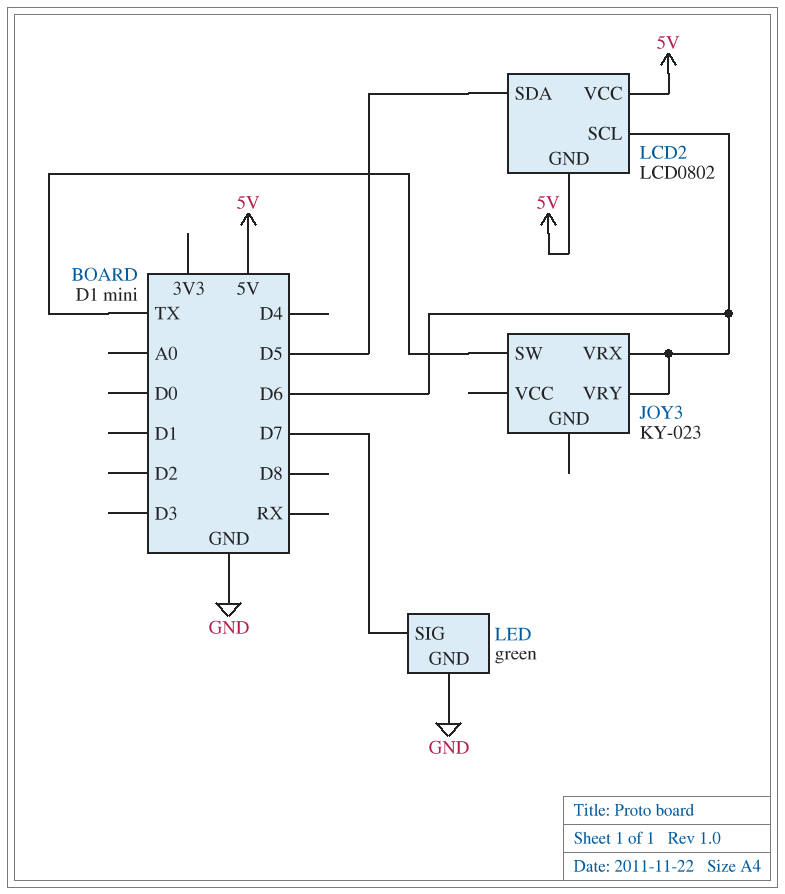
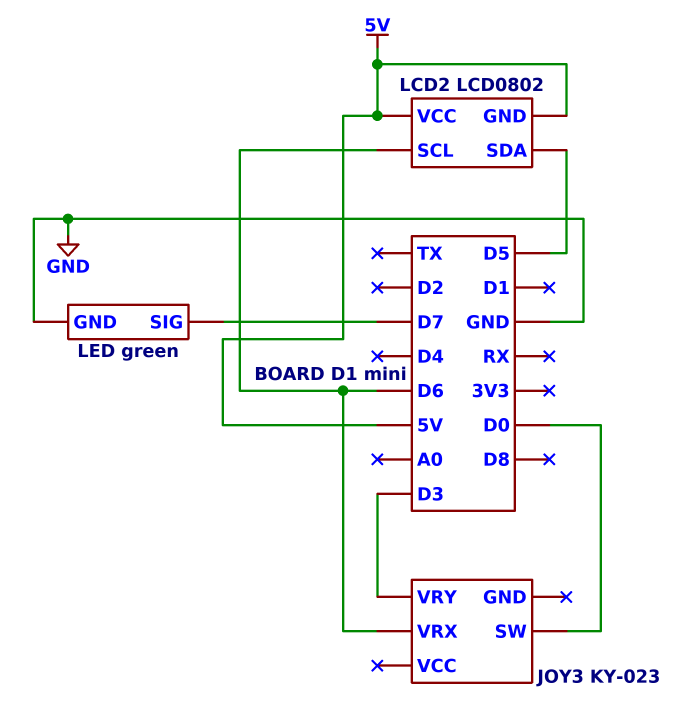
JOY3 pin SW: TX -> D0
JOY3 pin VRY: D6 -> D3

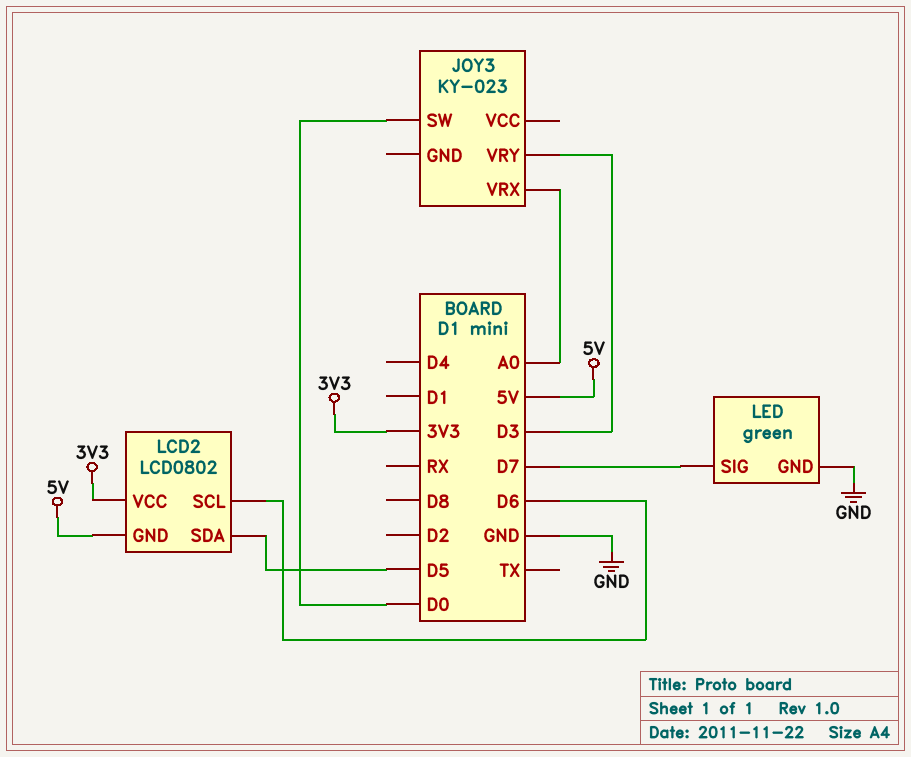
JOY3 pin VRX: D6 -> A0
LCD2 pin VCC: 5V -> 3V3

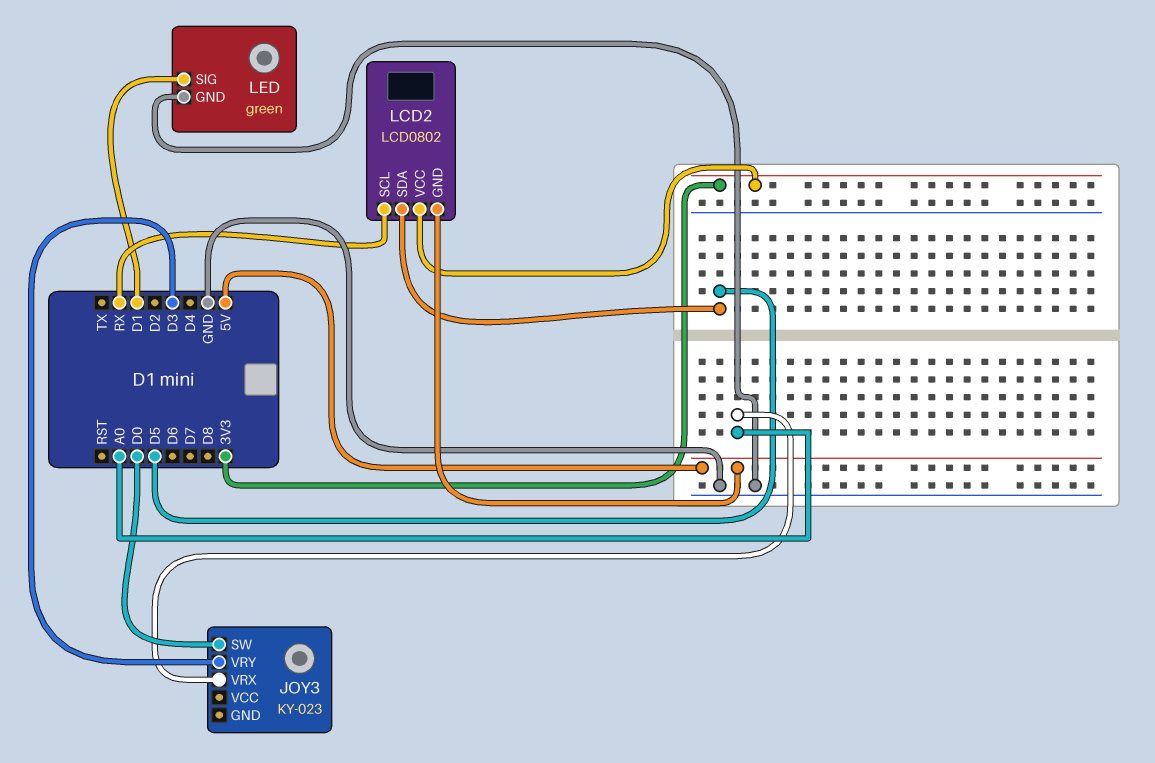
LCD2 pin SCL: D6 -> RX
LED pin SIG: D7 -> D1

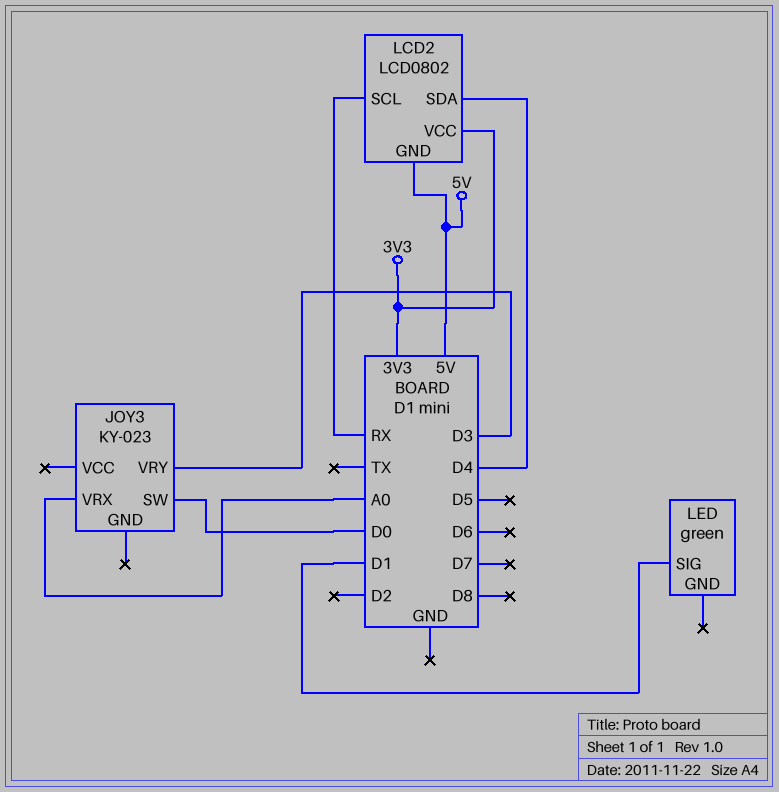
LCD2 pin SDA: D5 -> D4
LED pin GND: GND -> none

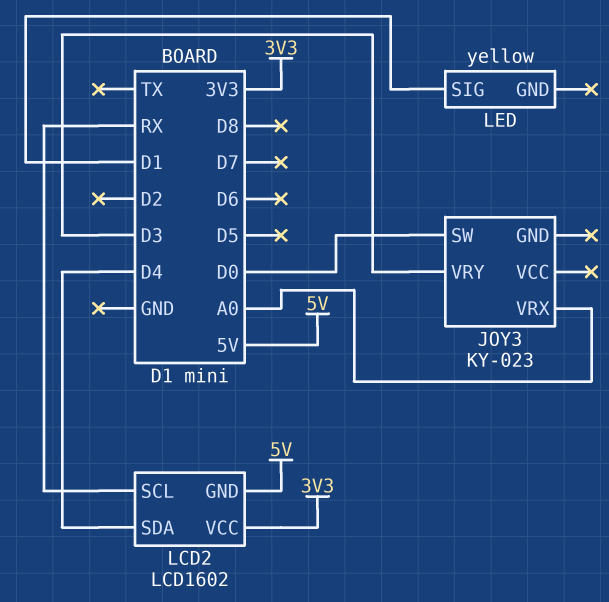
LCD2: LCD0802 -> LCD1602
LED: green -> yellow

